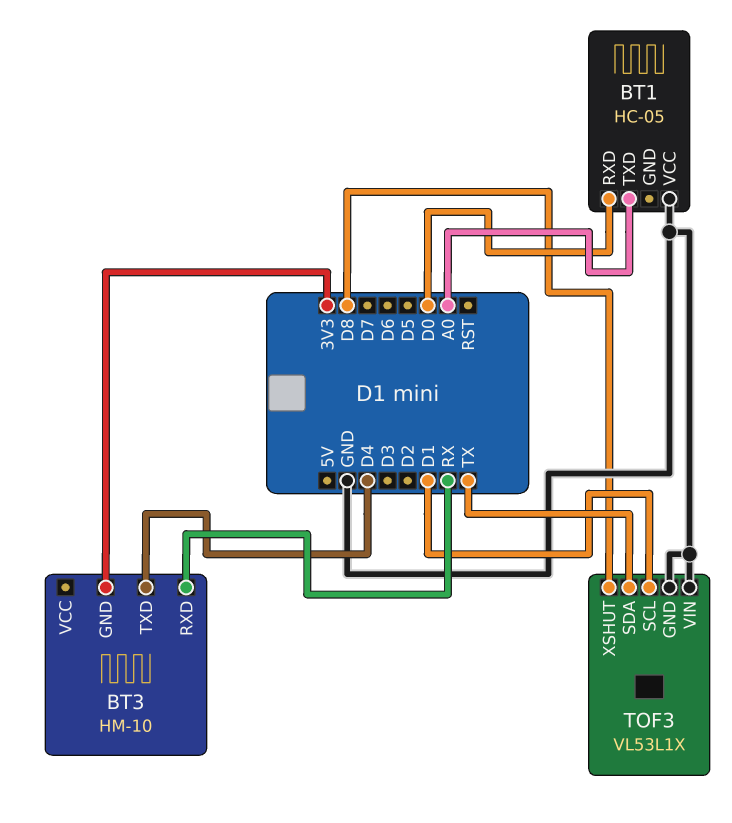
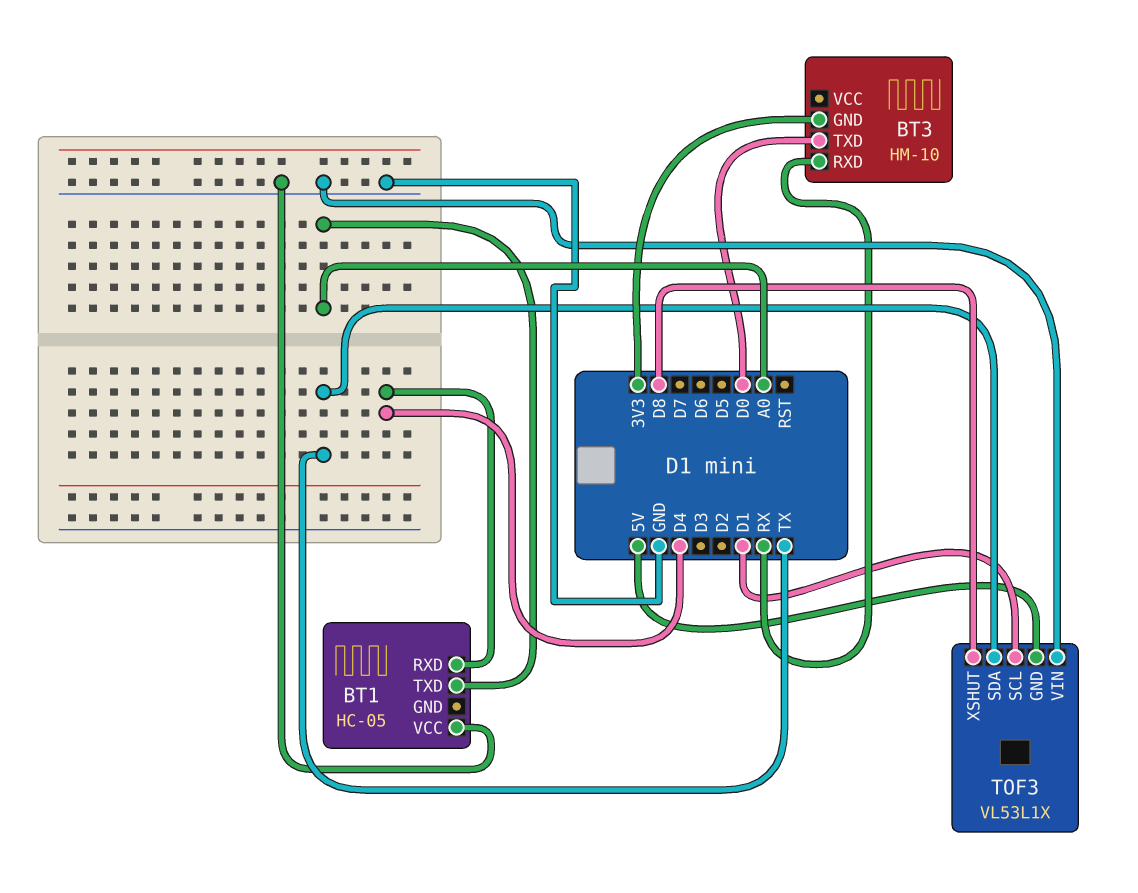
BT1 pin RXD: D0 -> D4
BT3 pin TXD: D4 -> D0
TOF3 pin GND: GND -> 5V

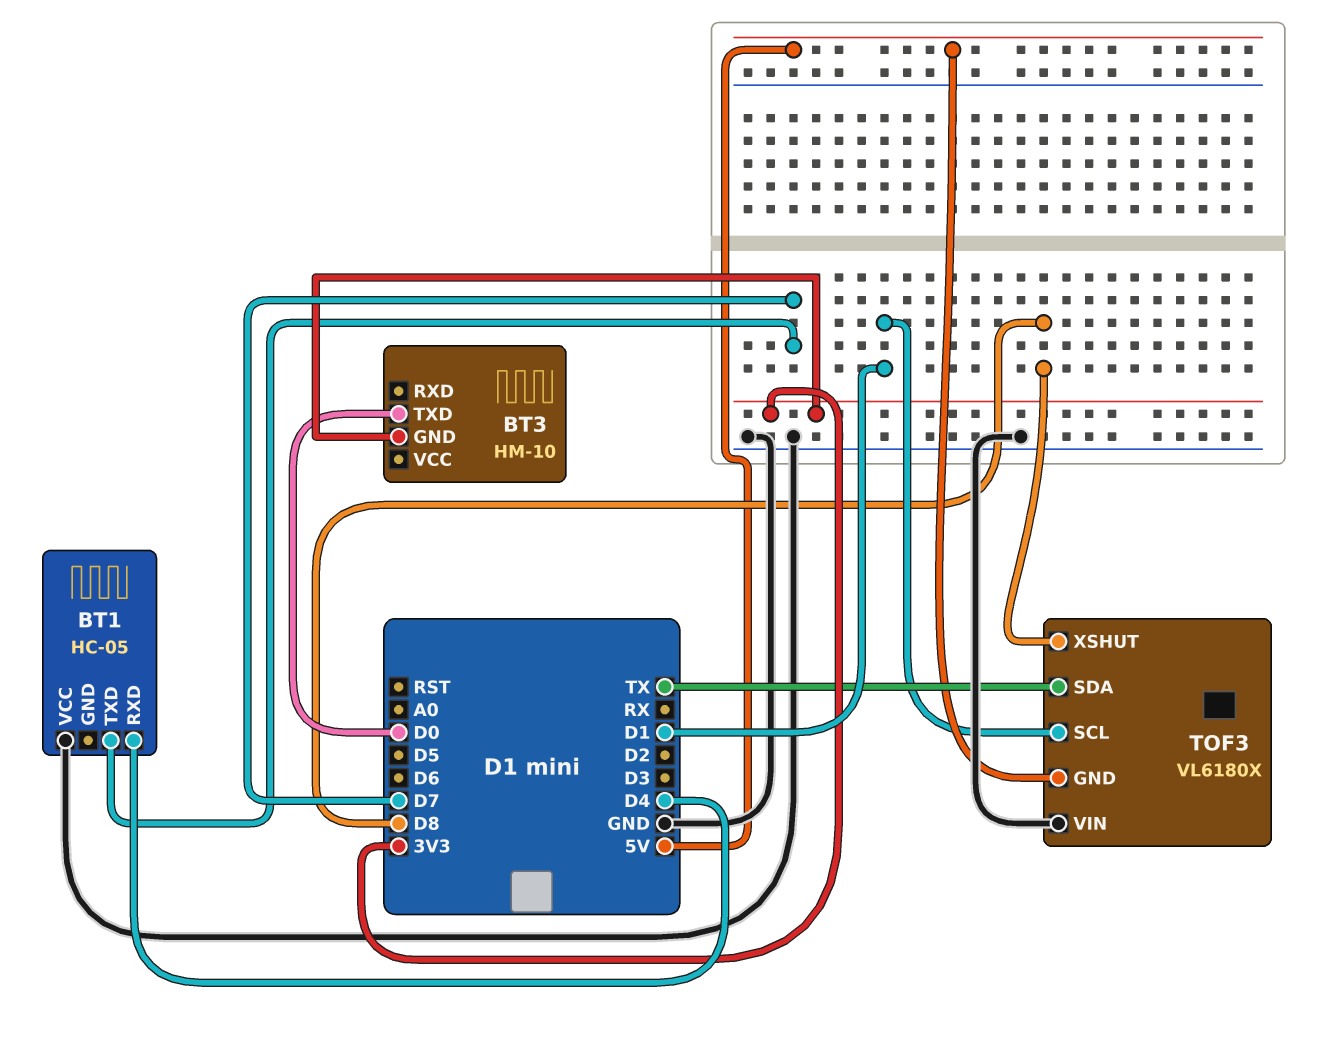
BT1 pin TXD: A0 -> D7
BT3 pin RXD: RX -> none
TOF3: VL53L1X -> VL6180X

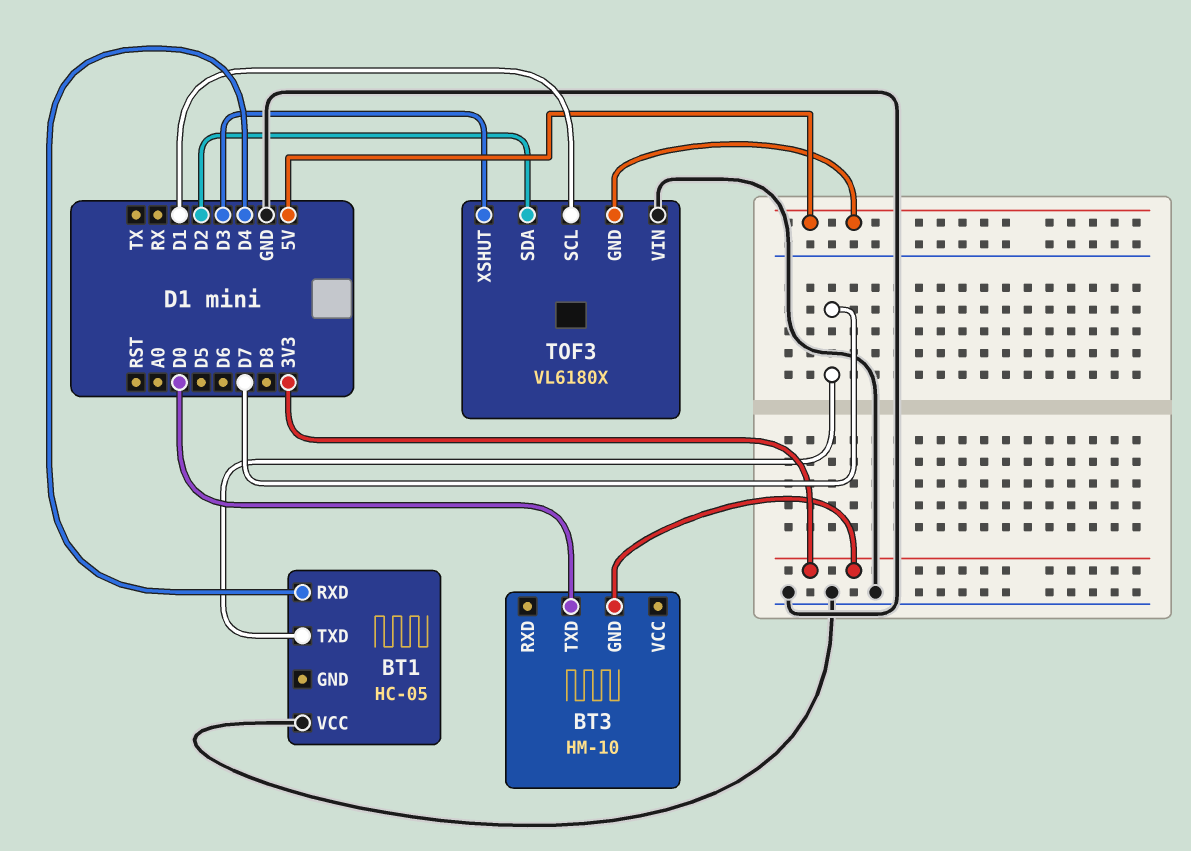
TOF3 pin SDA: TX -> D2
TOF3 pin XSHUT: D8 -> D3

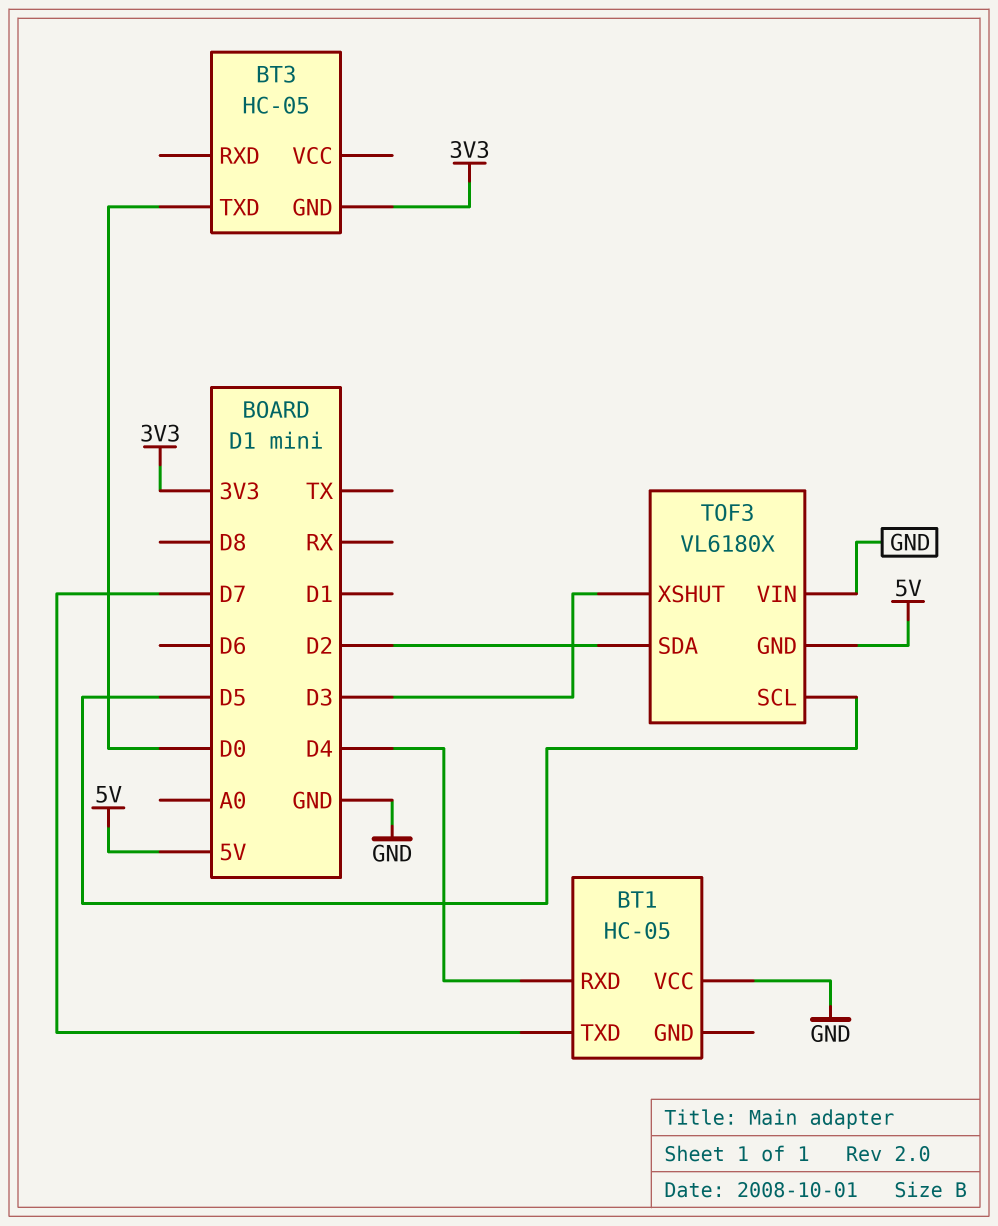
BT3: HM-10 -> HC-05
TOF3 pin SCL: D1 -> D5

